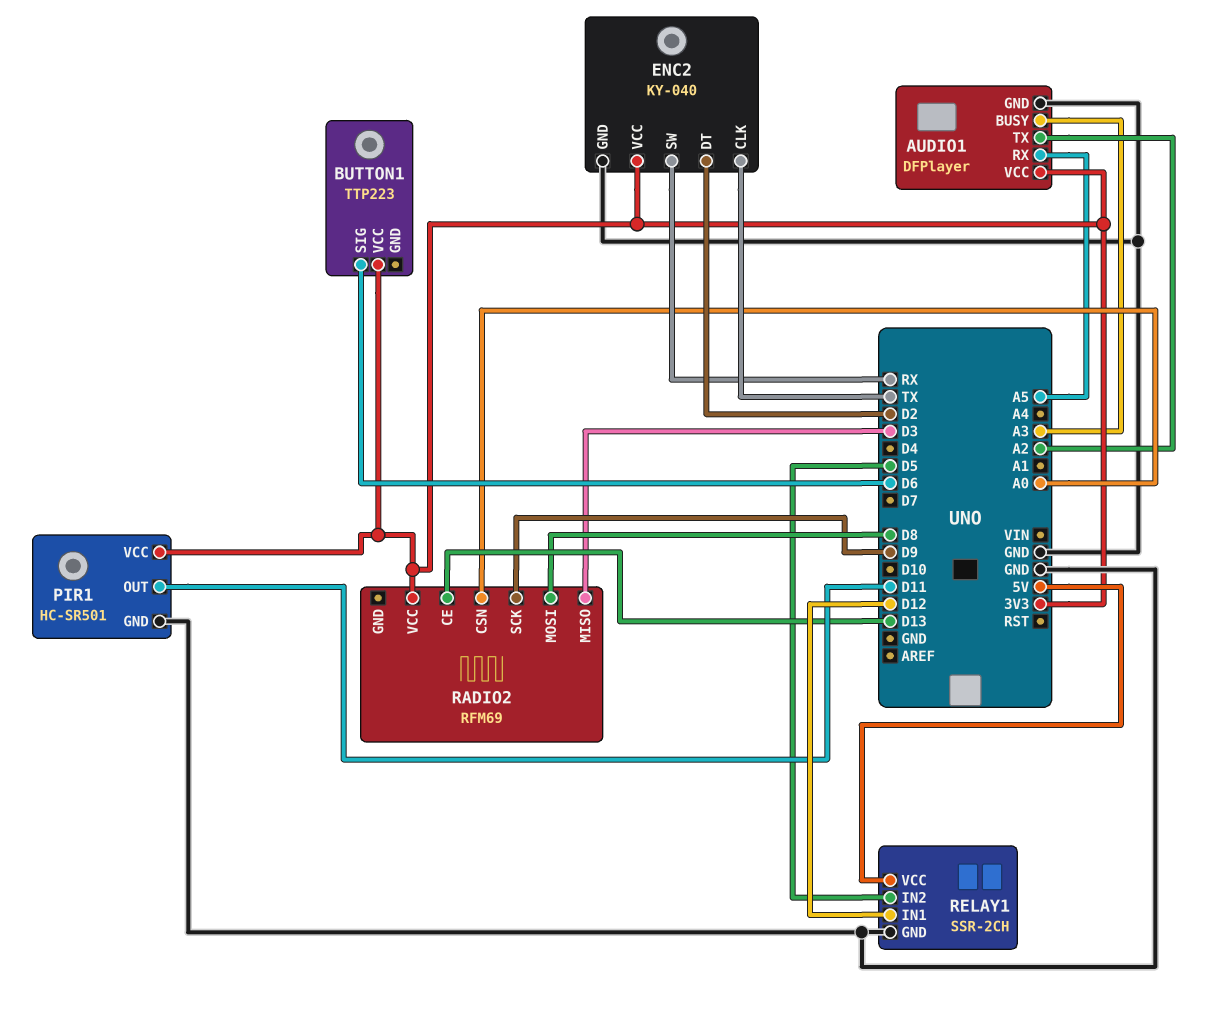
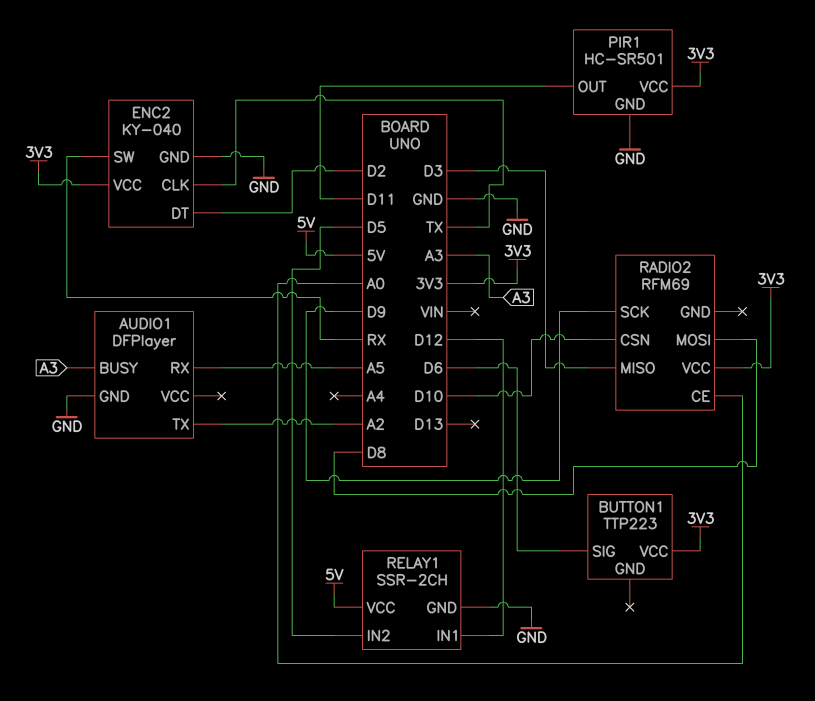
AUDIO1 pin VCC: 3V3 -> none
RADIO2 pin CE: D13 -> A0
RADIO2 pin CSN: A0 -> D10

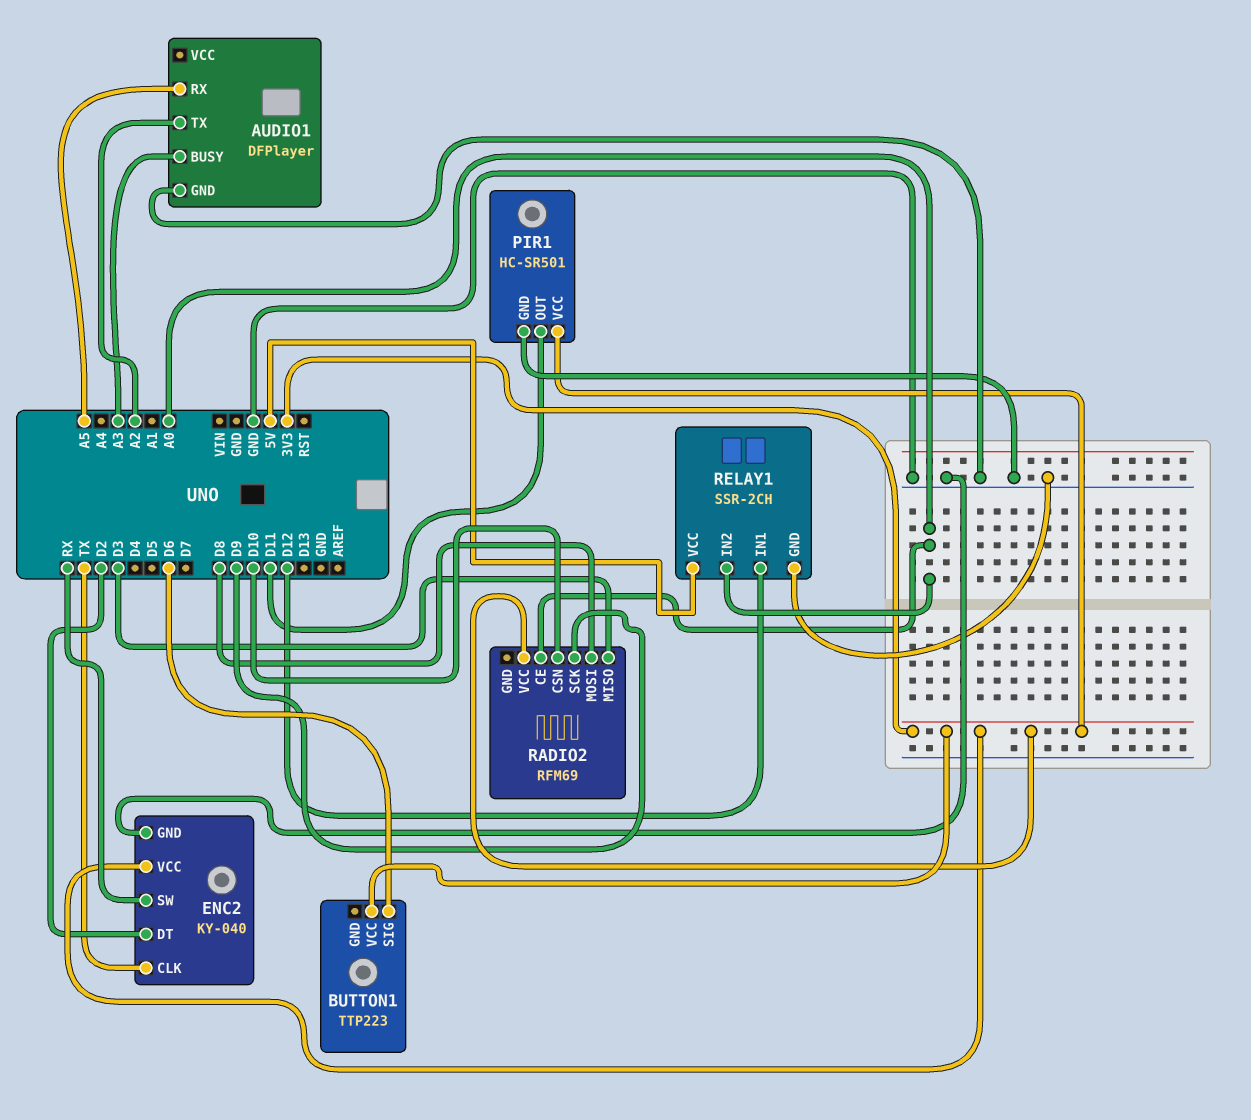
RELAY1 pin IN2: D5 -> A0

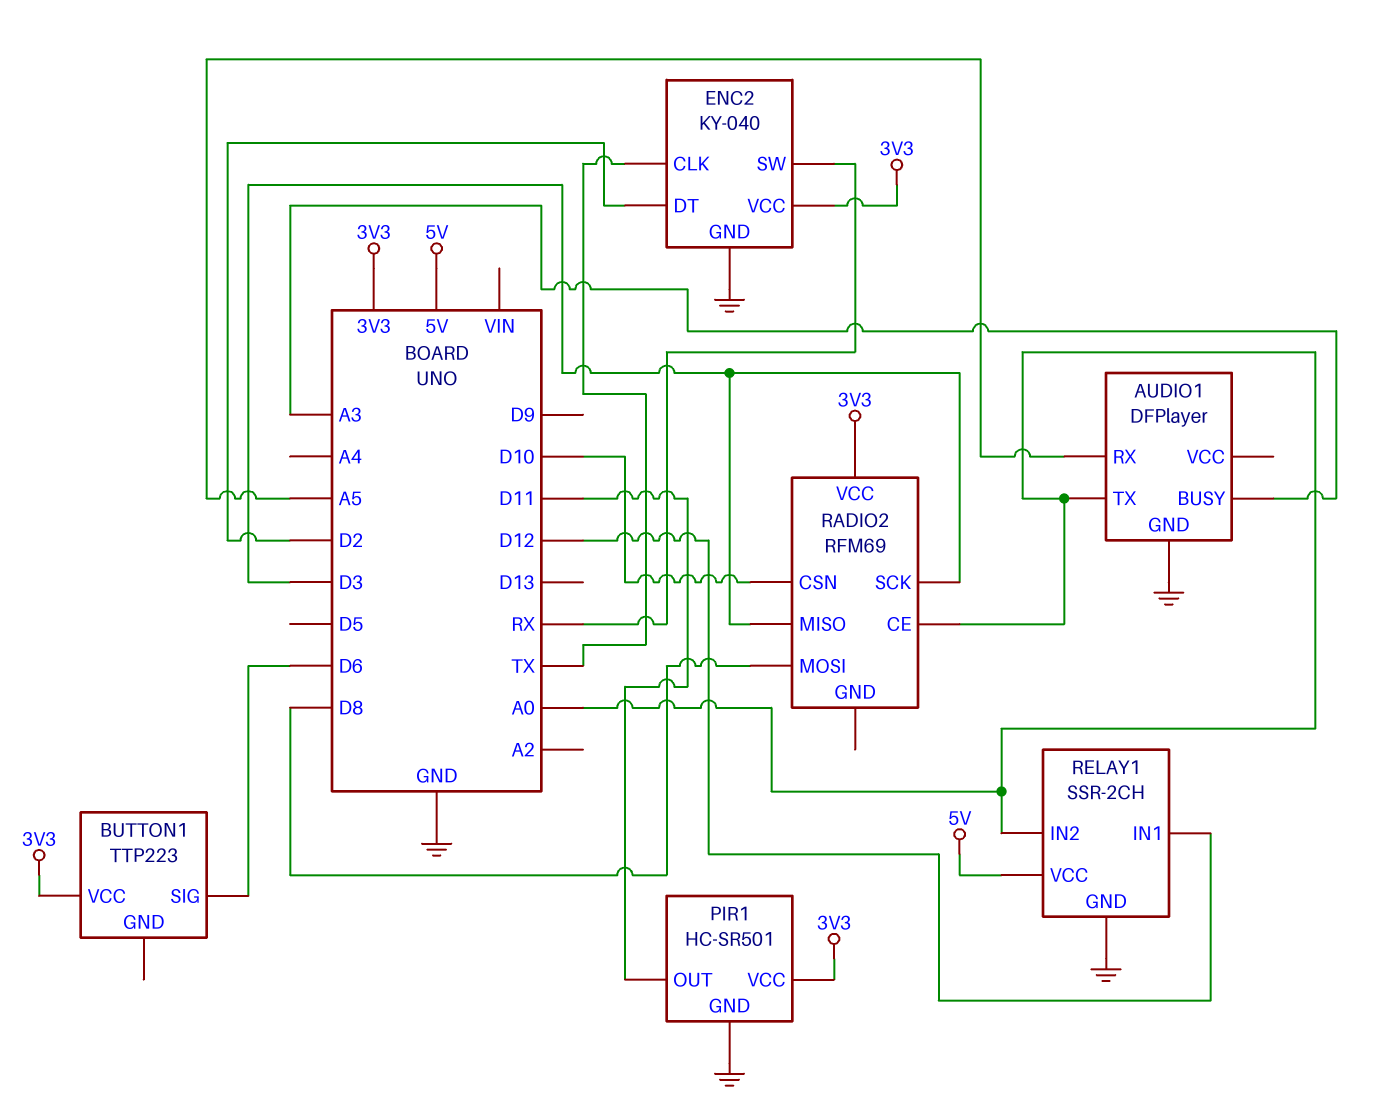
AUDIO1 pin TX: A2 -> A0
RADIO2 pin SCK: D9 -> D3

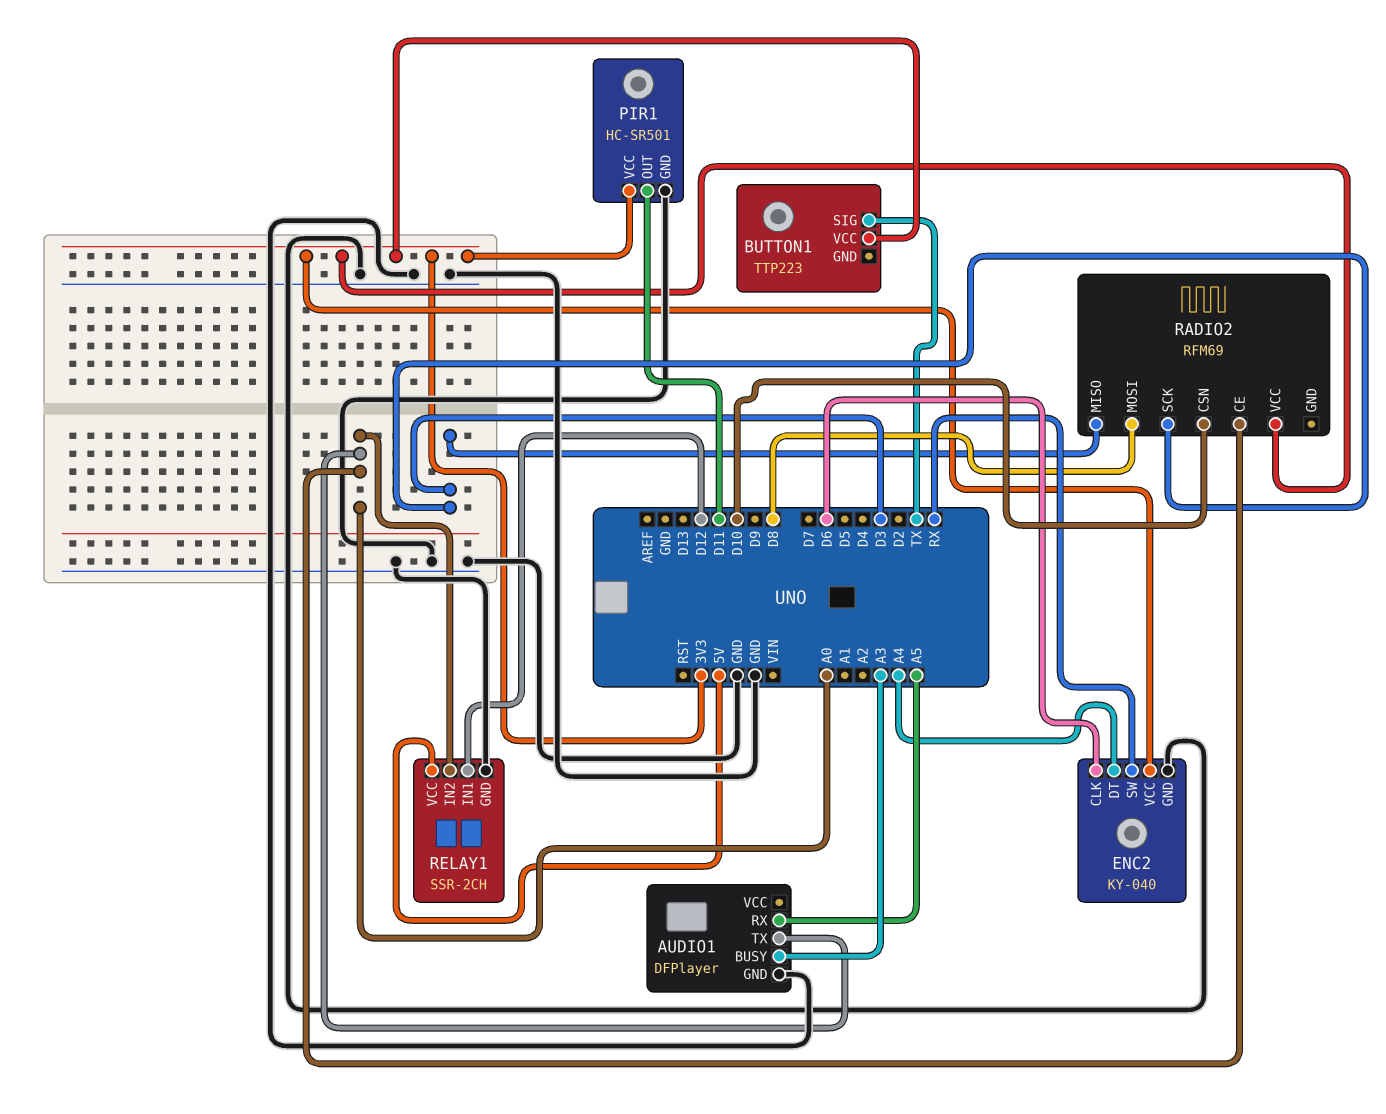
BUTTON1 pin SIG: D6 -> TX
ENC2 pin CLK: TX -> D6
ENC2 pin DT: D2 -> A4

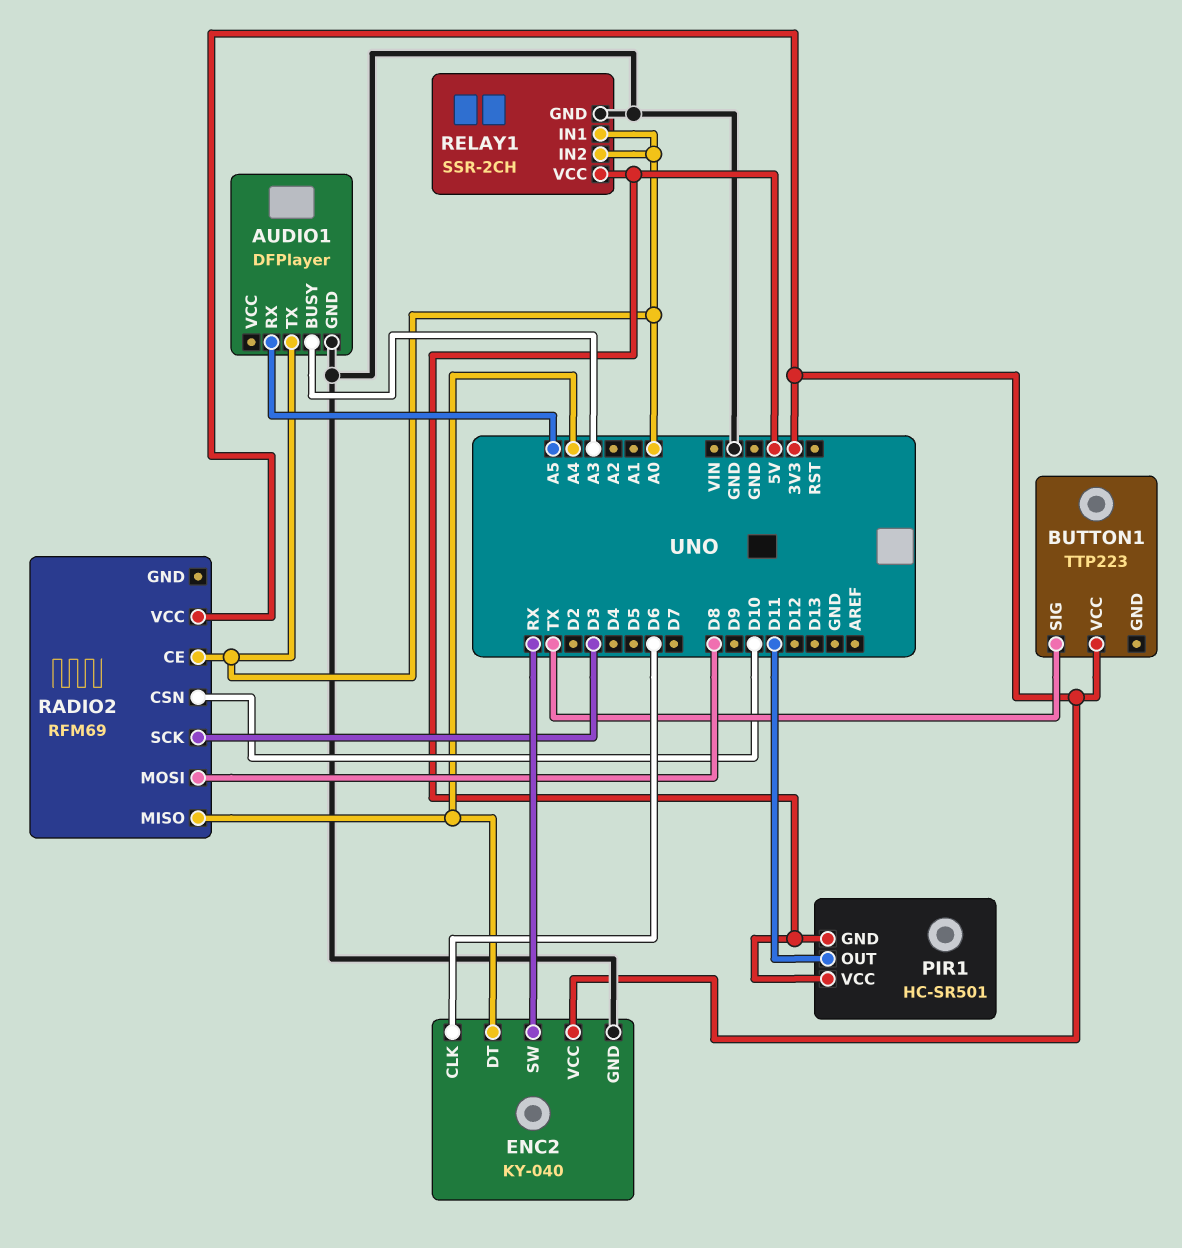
PIR1 pin GND: GND -> 5V
PIR1 pin VCC: 3V3 -> 5V
RADIO2 pin MISO: D3 -> A4
RELAY1 pin IN1: D12 -> A0

